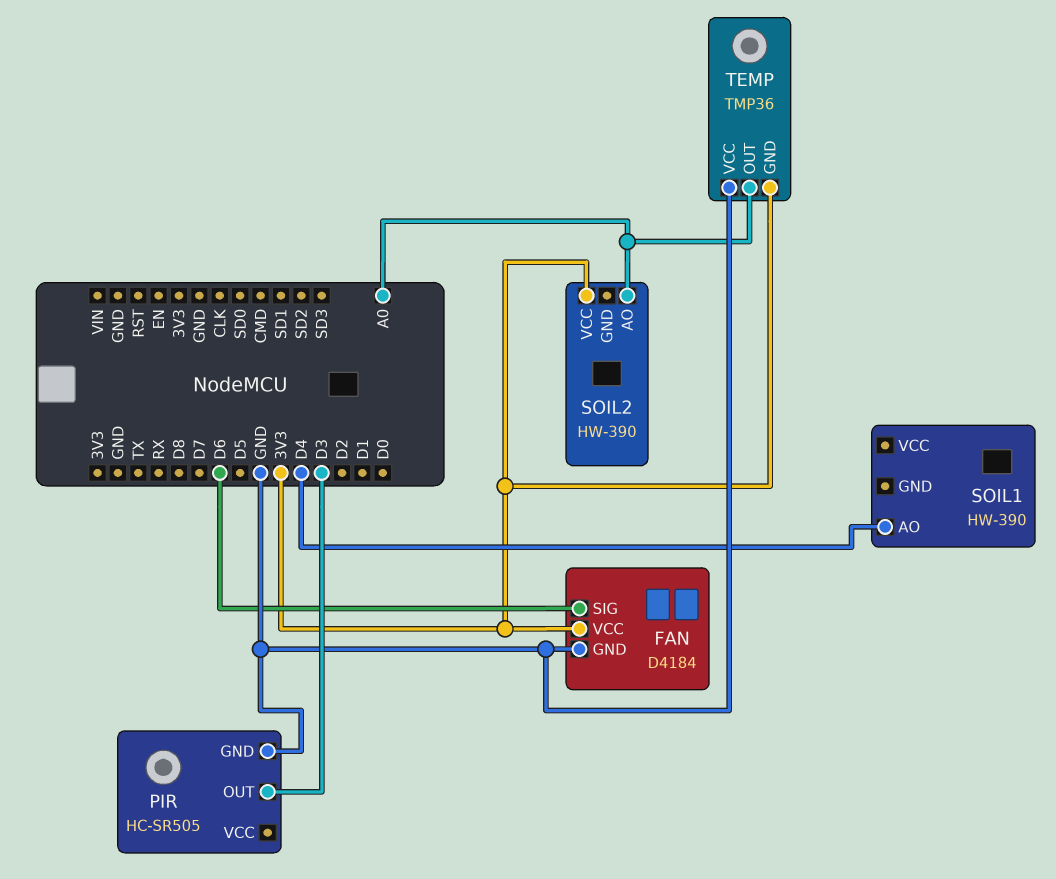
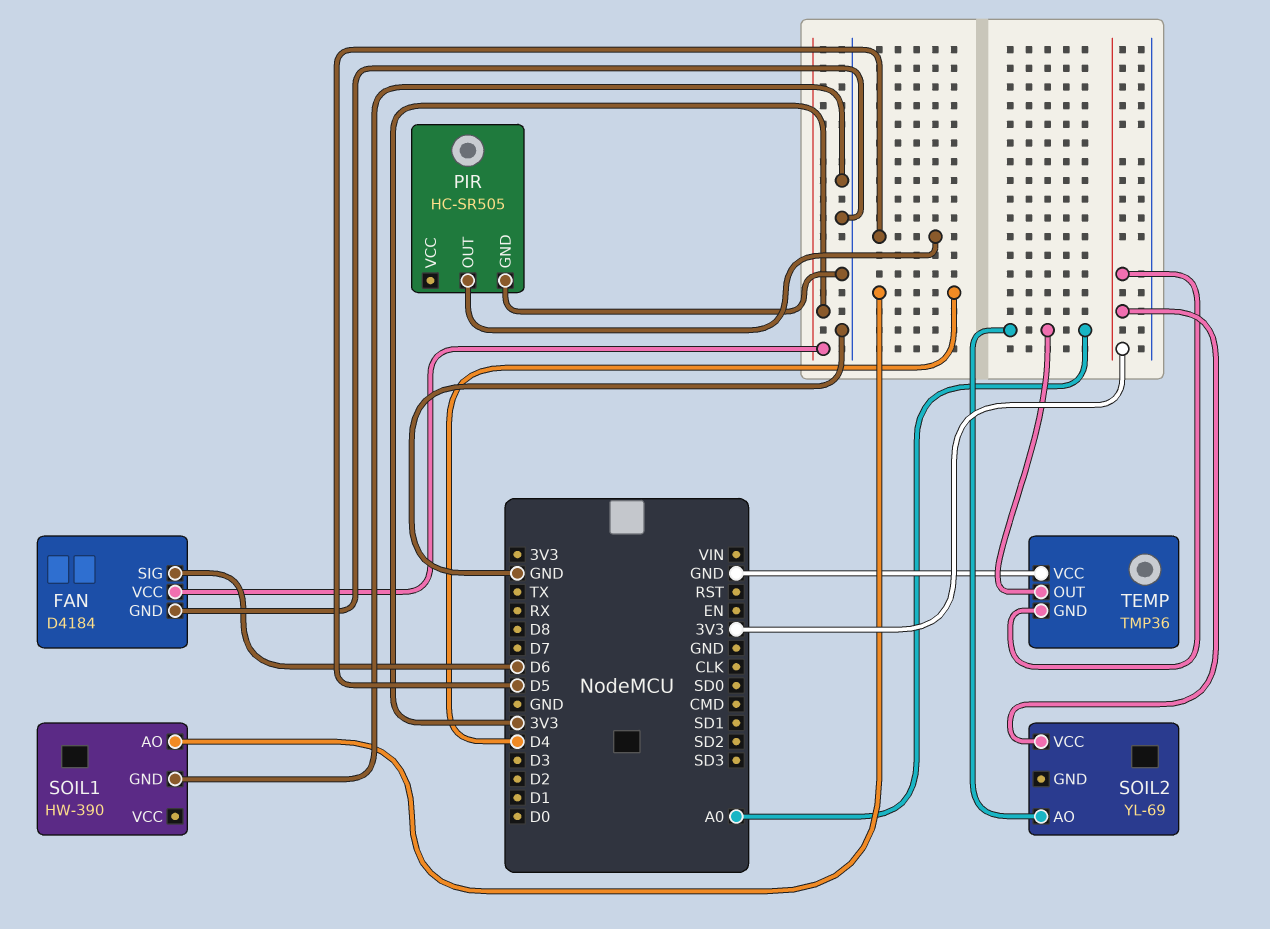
PIR pin OUT: D3 -> D5
SOIL1 pin GND: none -> GND
SOIL2: HW-390 -> YL-69

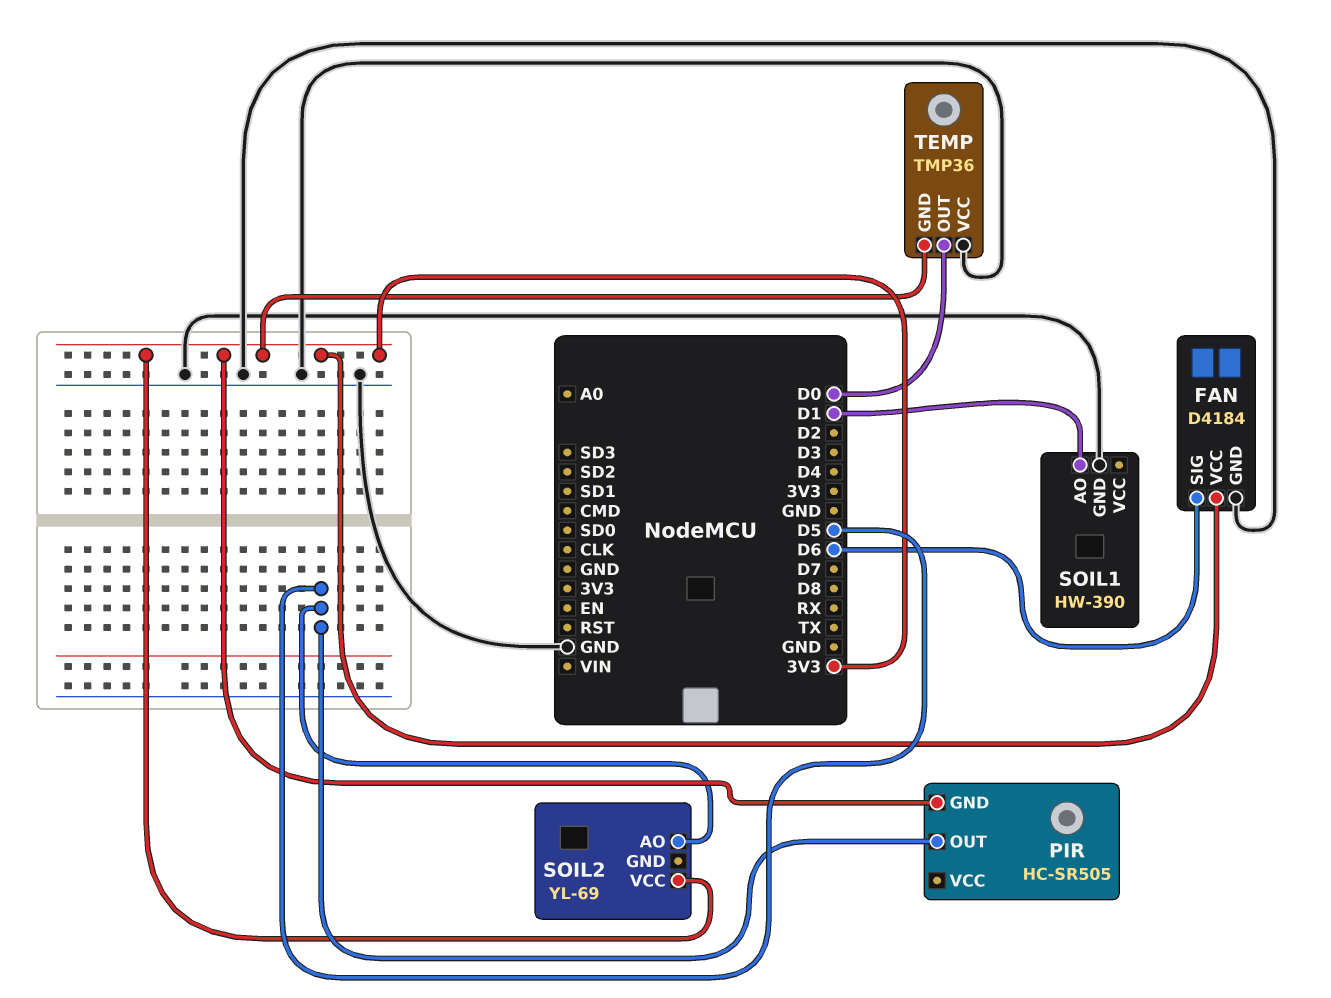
PIR pin GND: GND -> 3V3
SOIL1 pin AO: D4 -> D1
SOIL2 pin AO: A0 -> D5
TEMP pin OUT: A0 -> D0

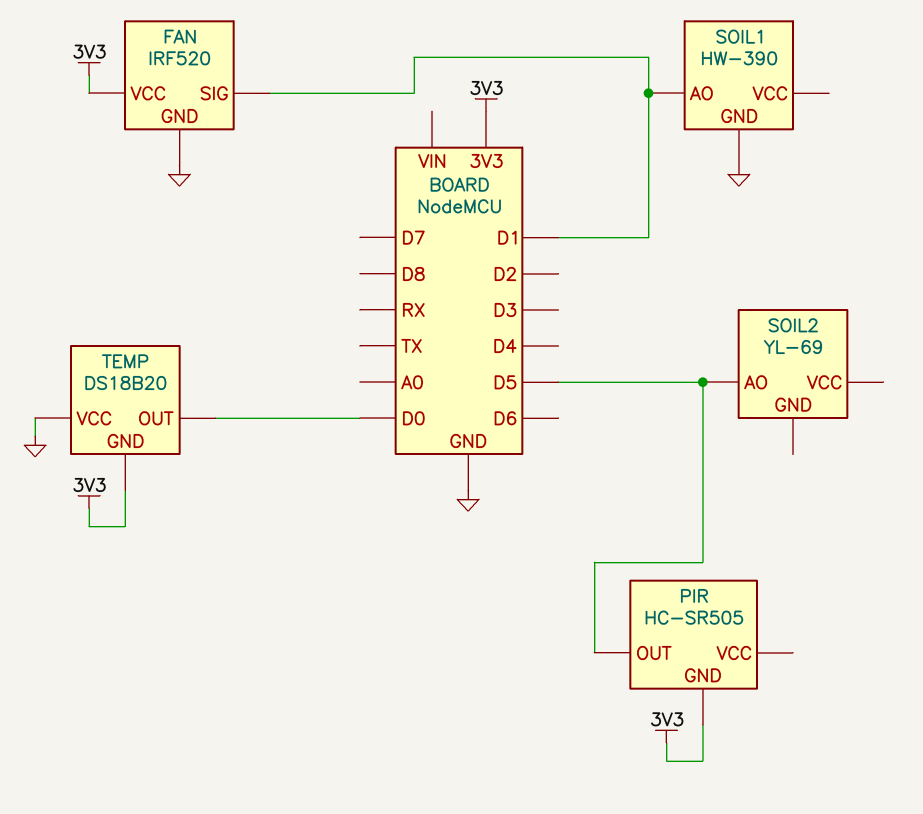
FAN: D4184 -> IRF520
FAN pin SIG: D6 -> D1
SOIL2 pin VCC: 3V3 -> none
TEMP: TMP36 -> DS18B20

